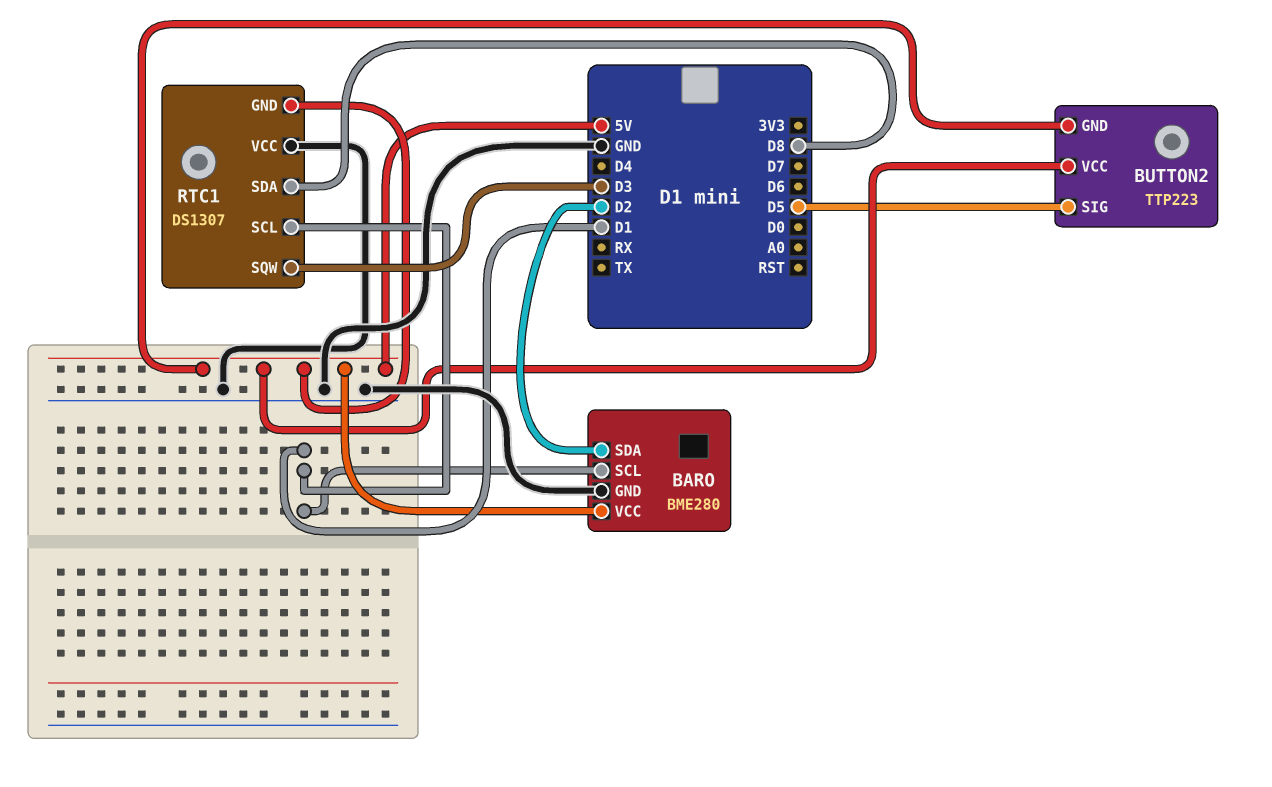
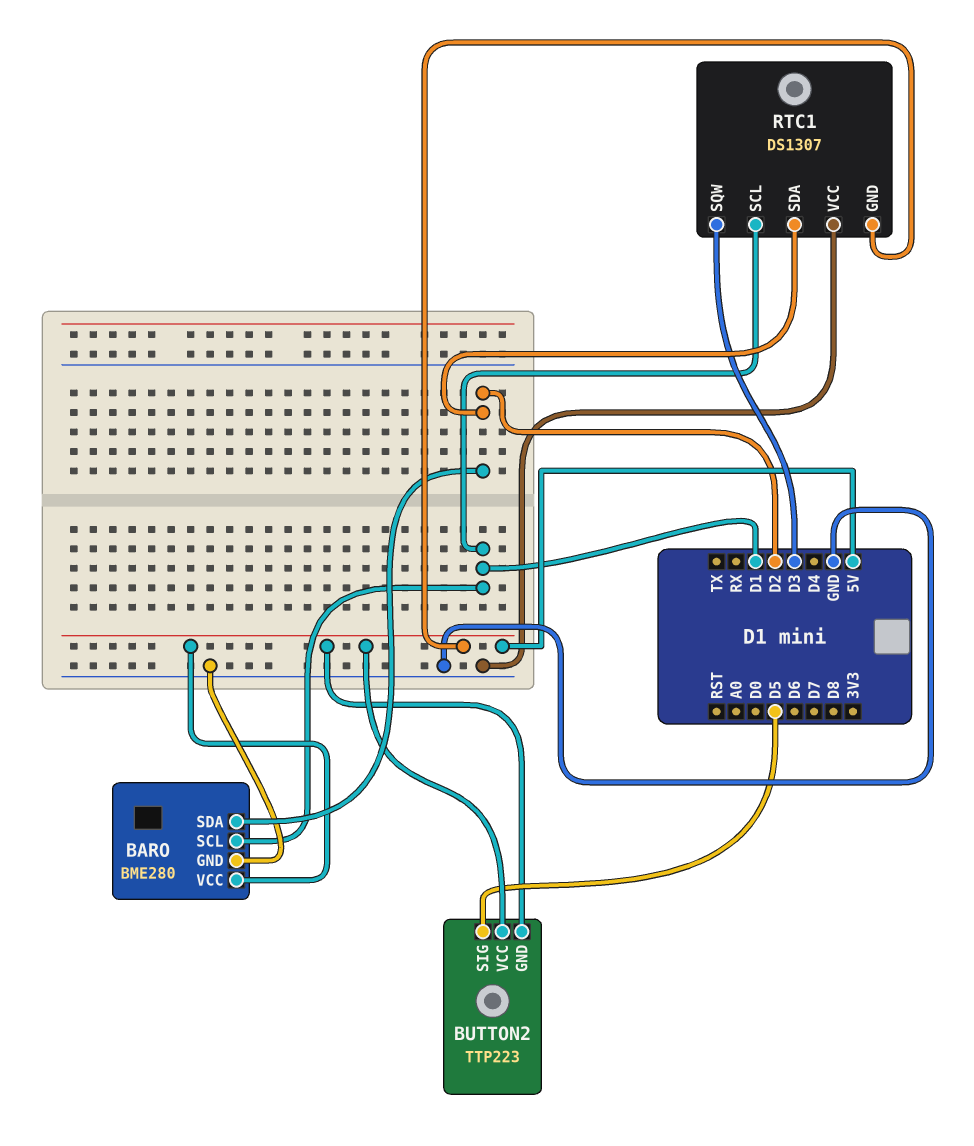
RTC1 pin SDA: D8 -> D2

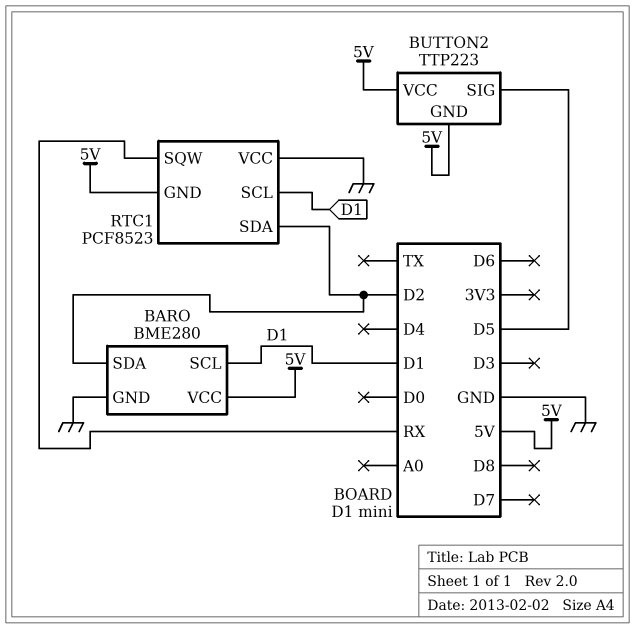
RTC1: DS1307 -> PCF8523
RTC1 pin SQW: D3 -> RX

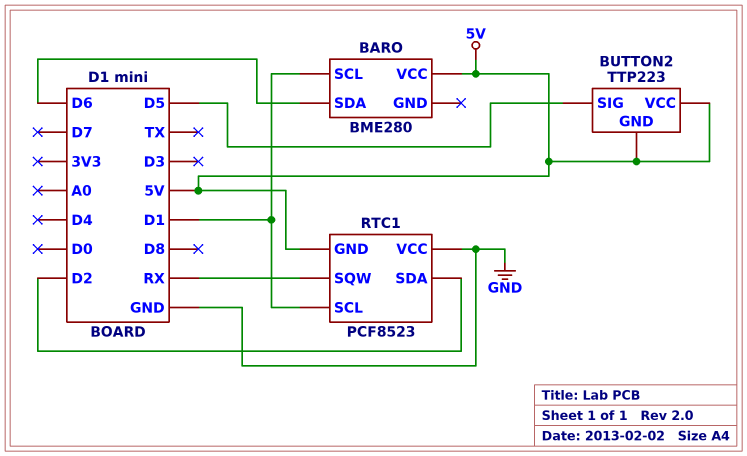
BARO pin GND: GND -> none
BARO pin SDA: D2 -> D6

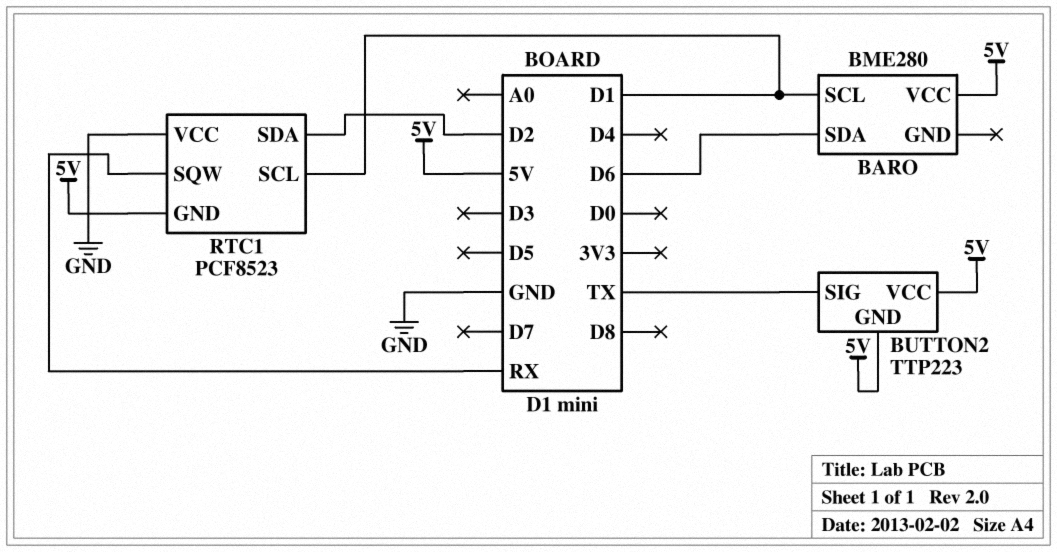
BUTTON2 pin SIG: D5 -> TX

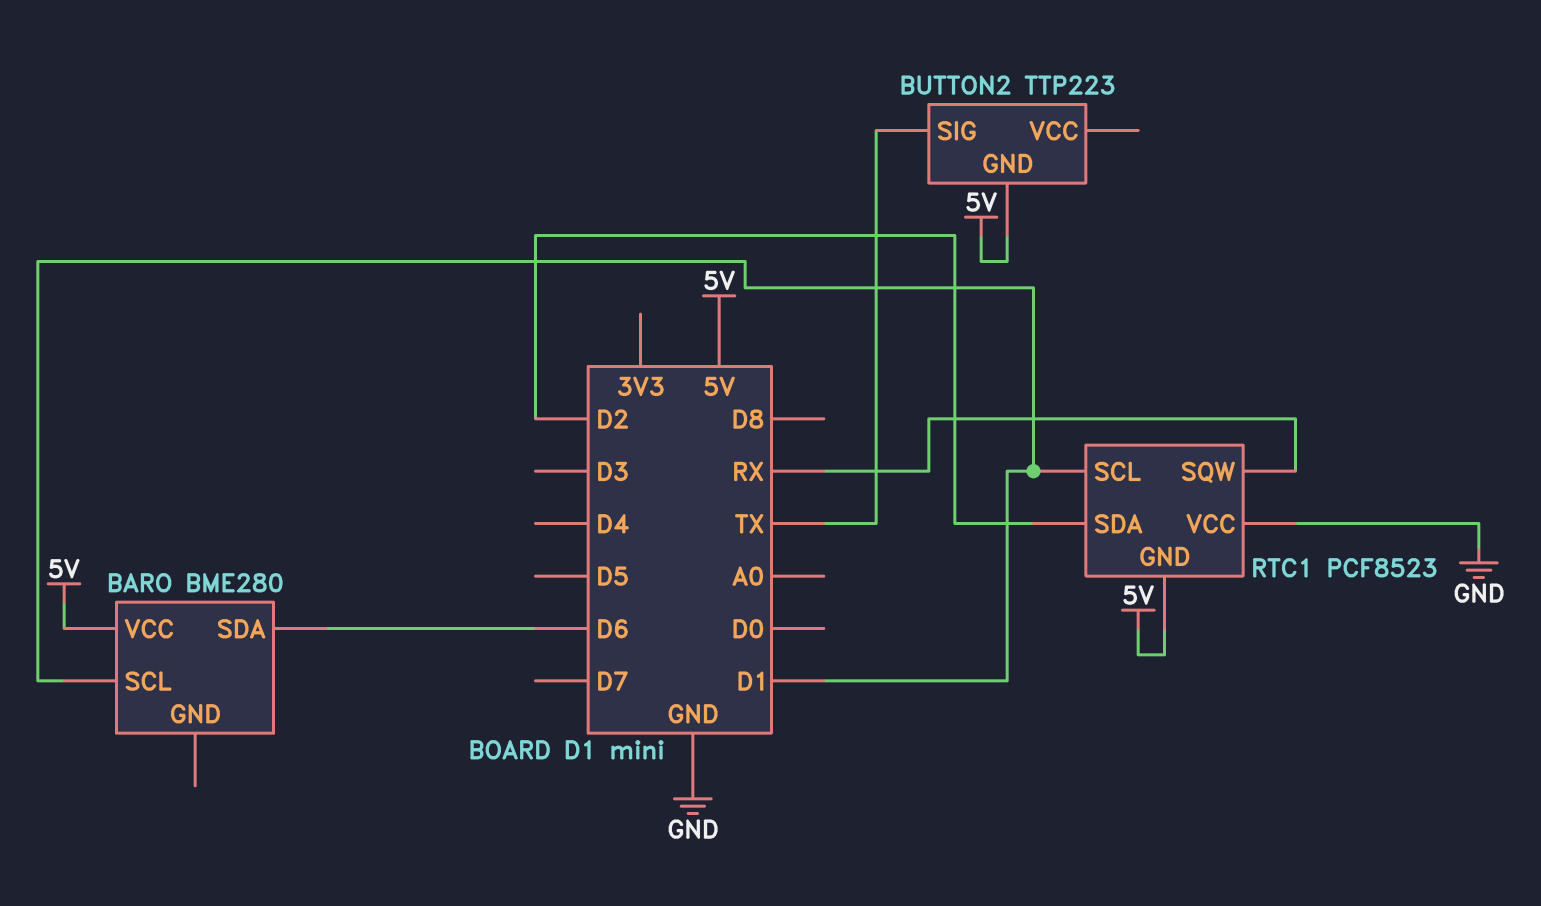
BUTTON2 pin VCC: 5V -> none

